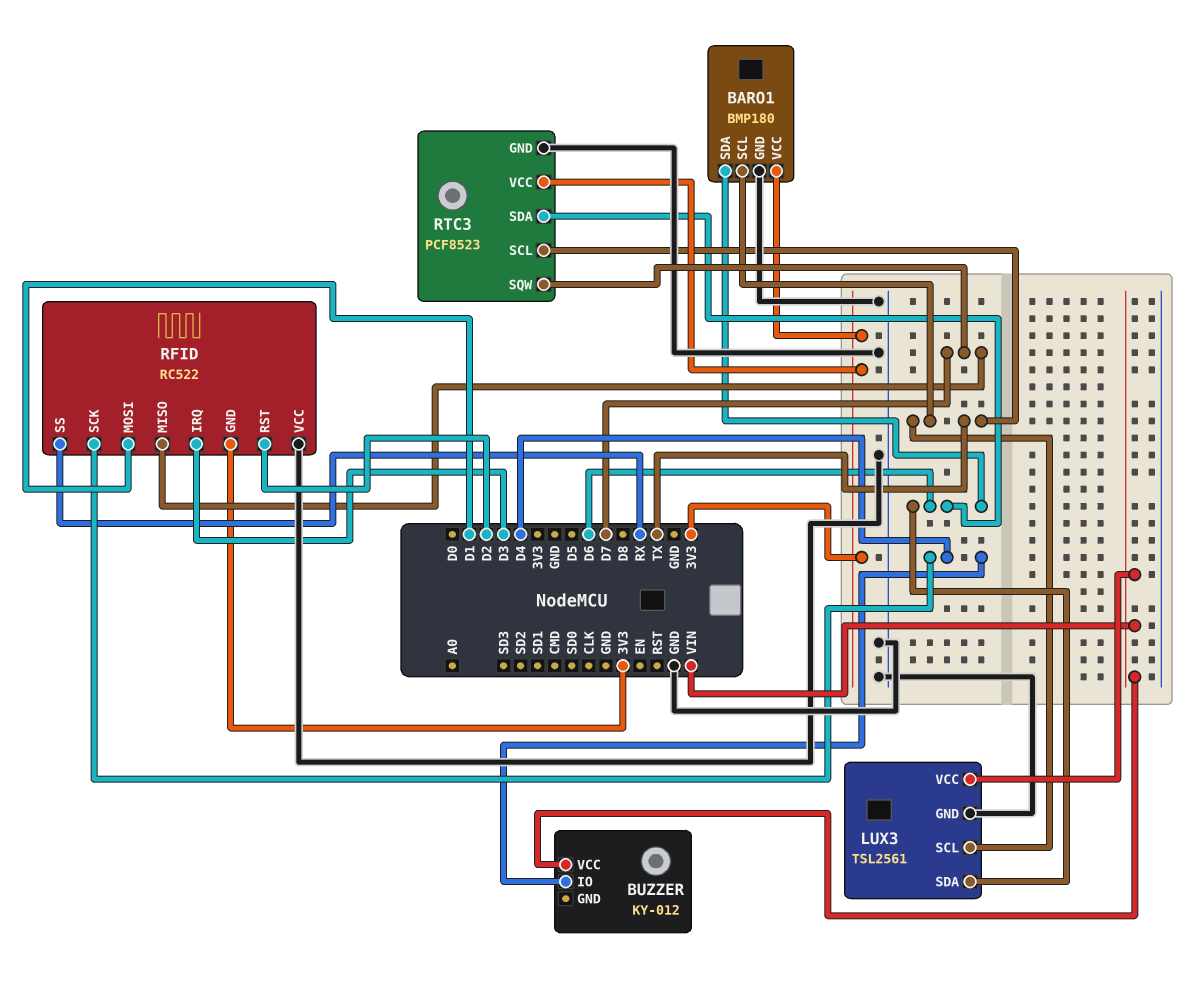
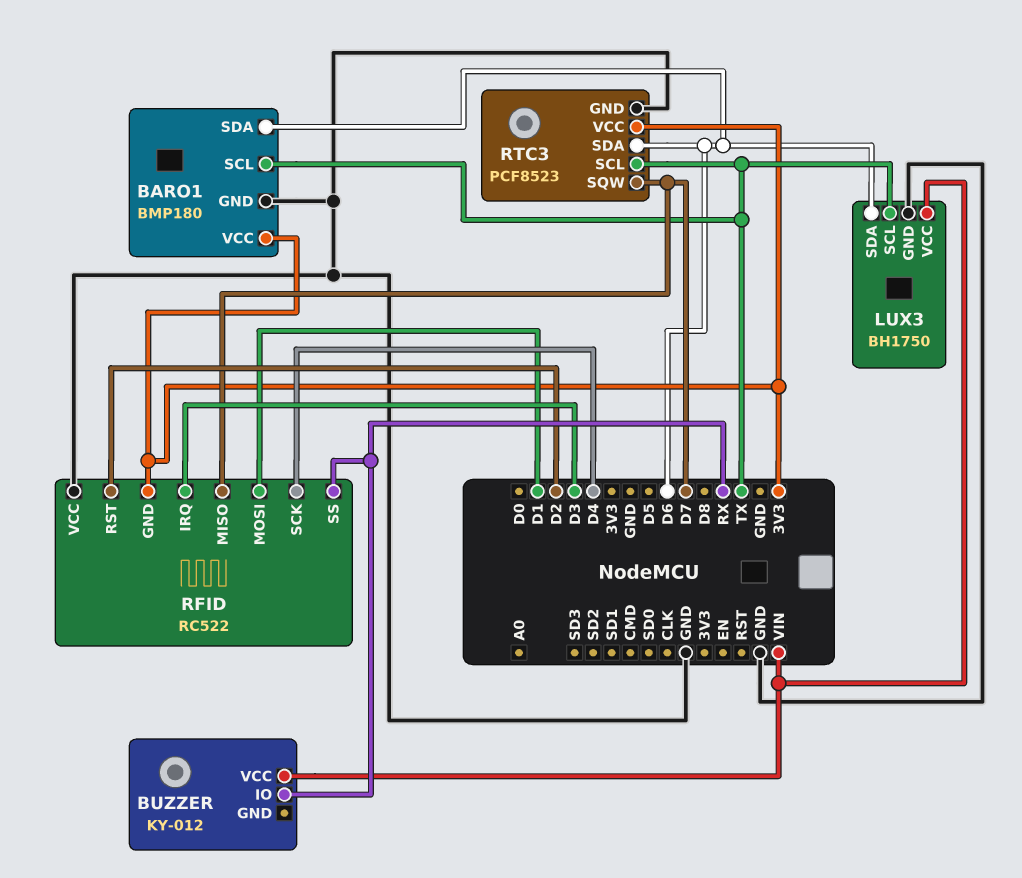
BUZZER pin IO: D4 -> RX
LUX3: TSL2561 -> BH1750

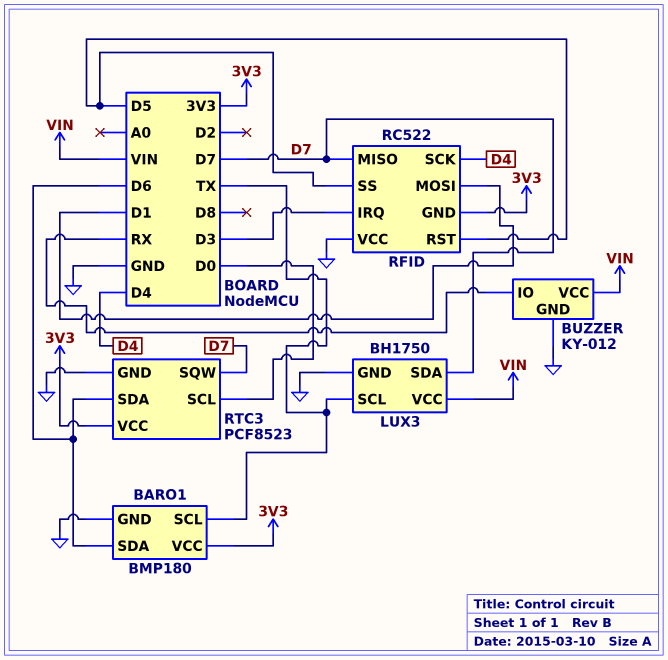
BUZZER pin GND: none -> GND
LUX3 pin SDA: D6 -> D7
RFID pin RST: D2 -> D5
RFID pin SS: RX -> D5
RTC3 pin SCL: TX -> D0

